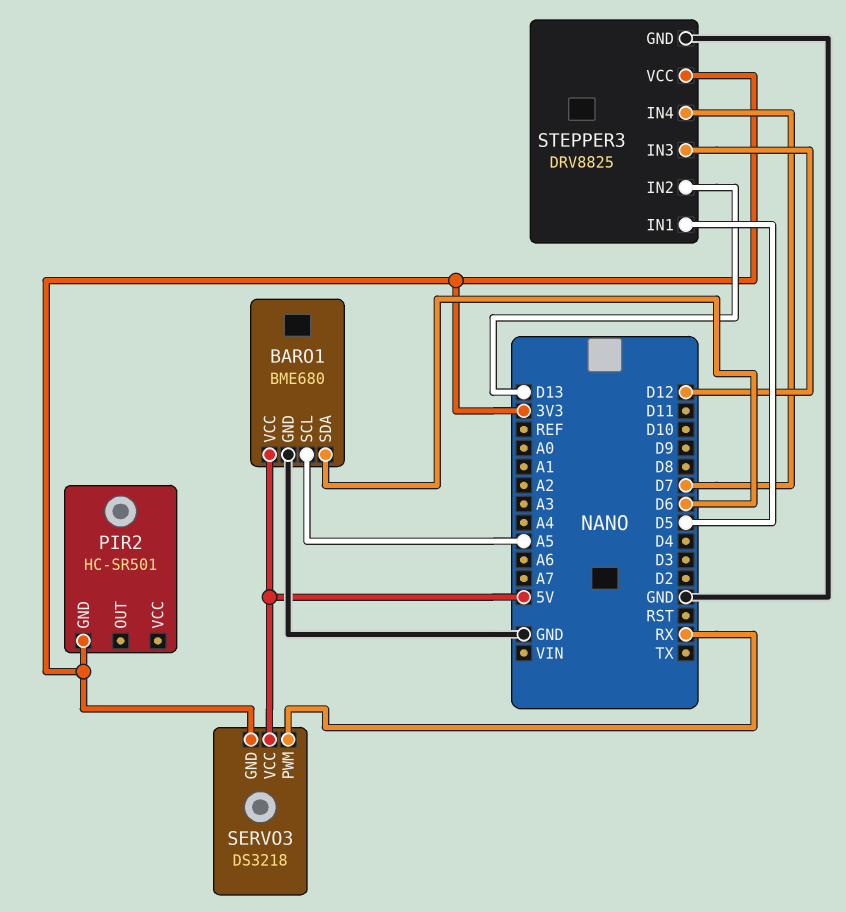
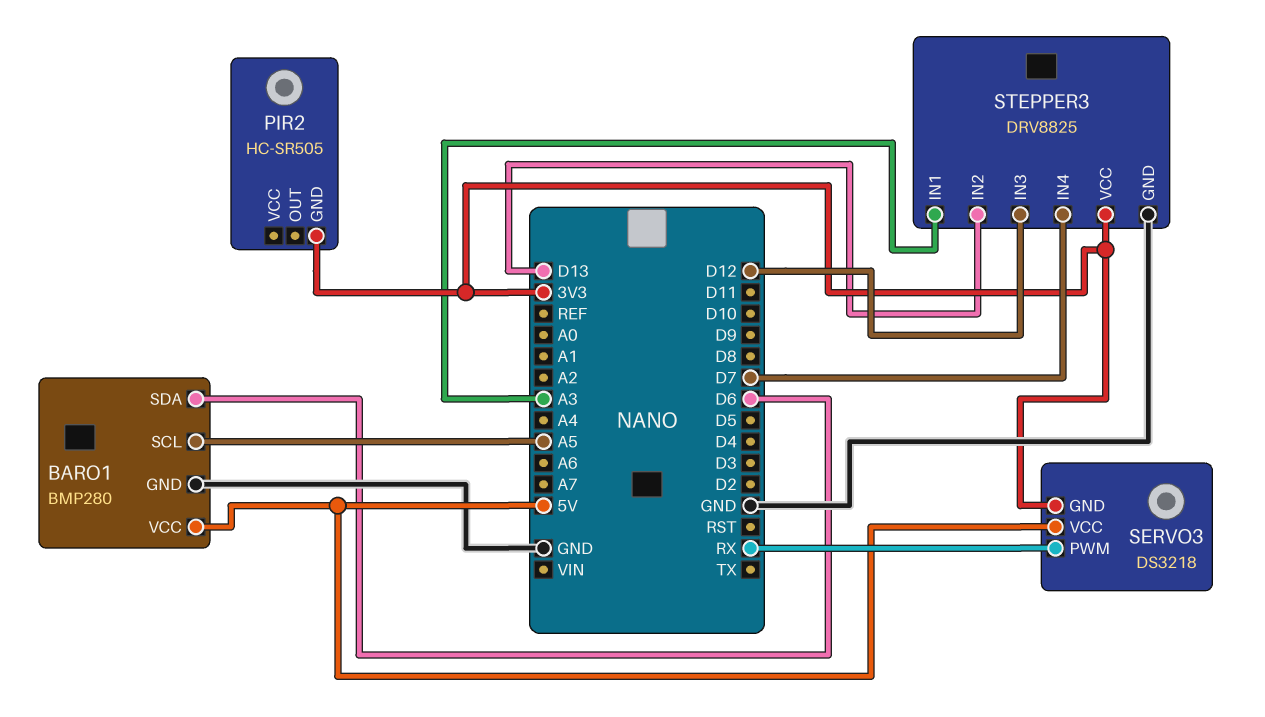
BARO1: BME680 -> BMP280
PIR2: HC-SR501 -> HC-SR505
STEPPER3 pin IN1: D5 -> A3

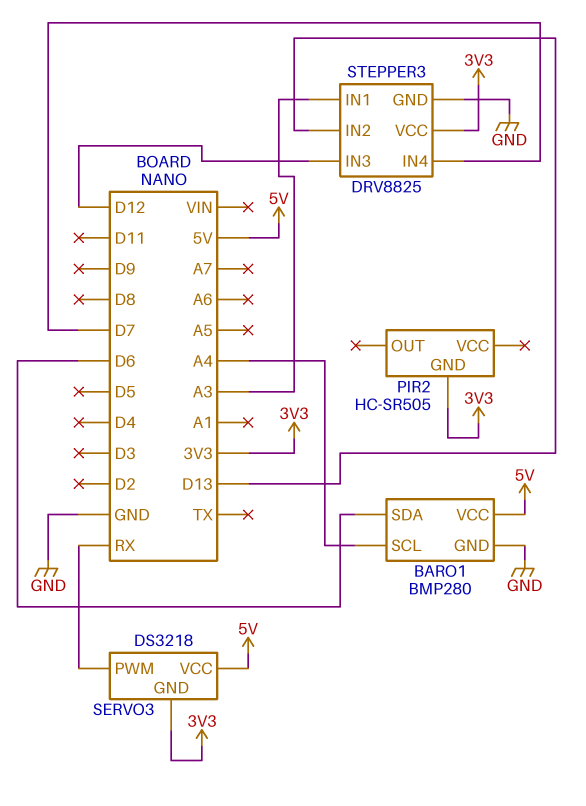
BARO1 pin SCL: A5 -> A4

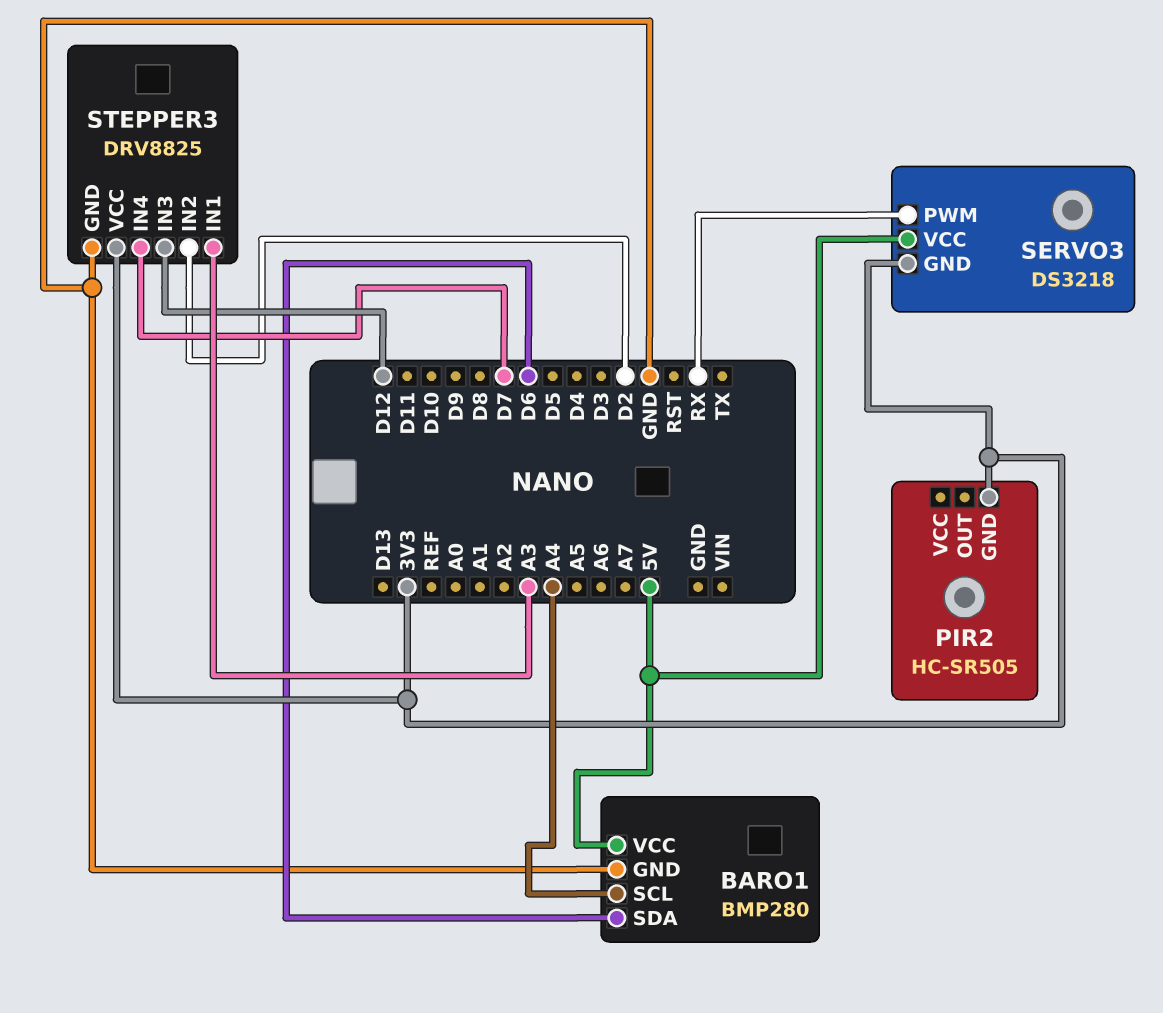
STEPPER3 pin IN2: D13 -> D2

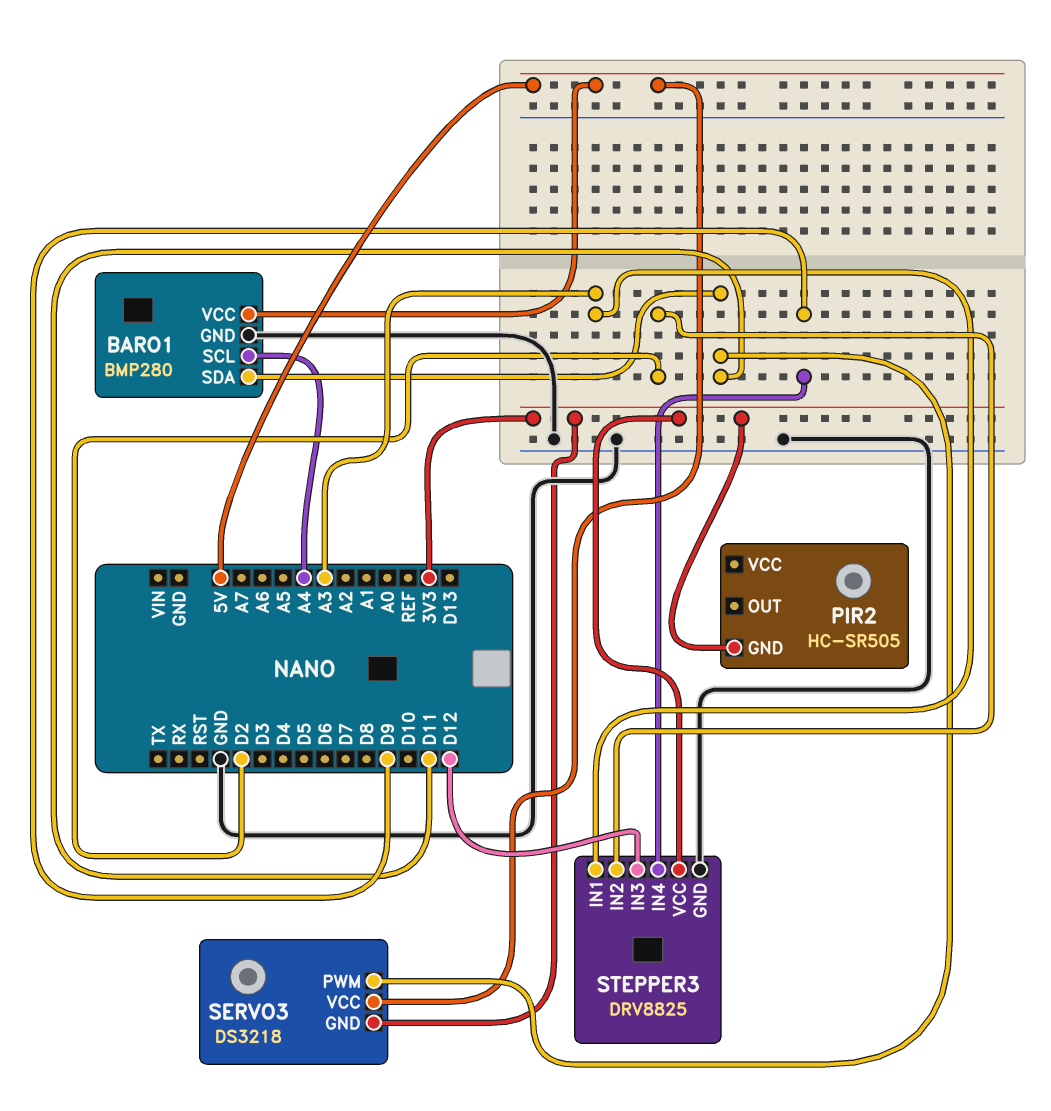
BARO1 pin SDA: D6 -> D11
SERVO3 pin PWM: RX -> D11
STEPPER3 pin IN4: D7 -> D9

